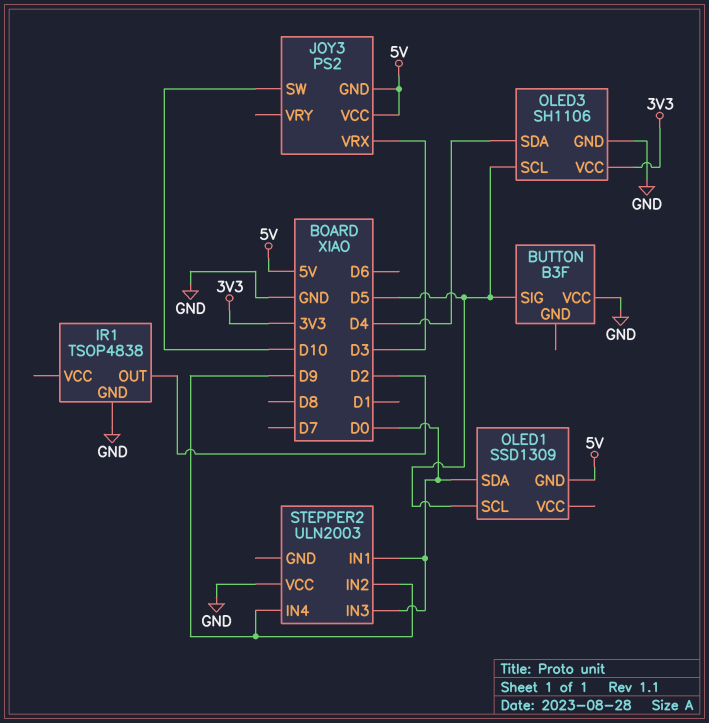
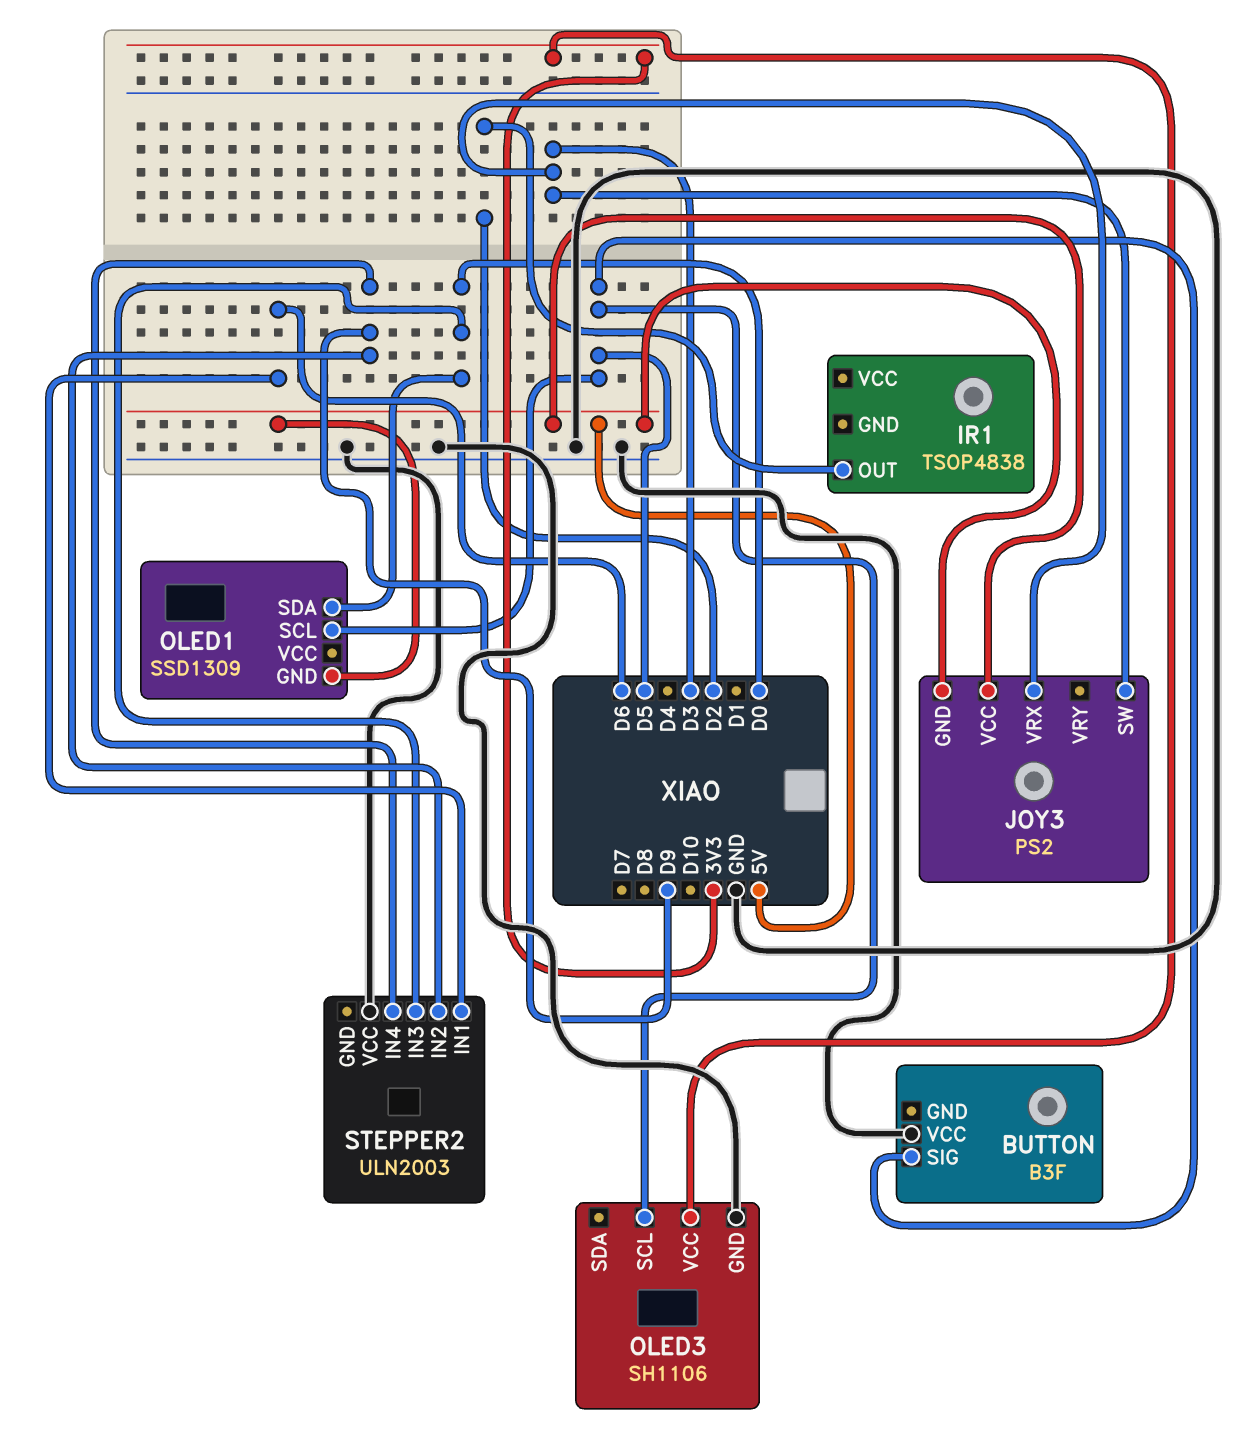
IR1 pin GND: GND -> none
JOY3 pin SW: D10 -> D3
OLED3 pin SDA: D4 -> none
STEPPER2 pin IN1: D0 -> D6

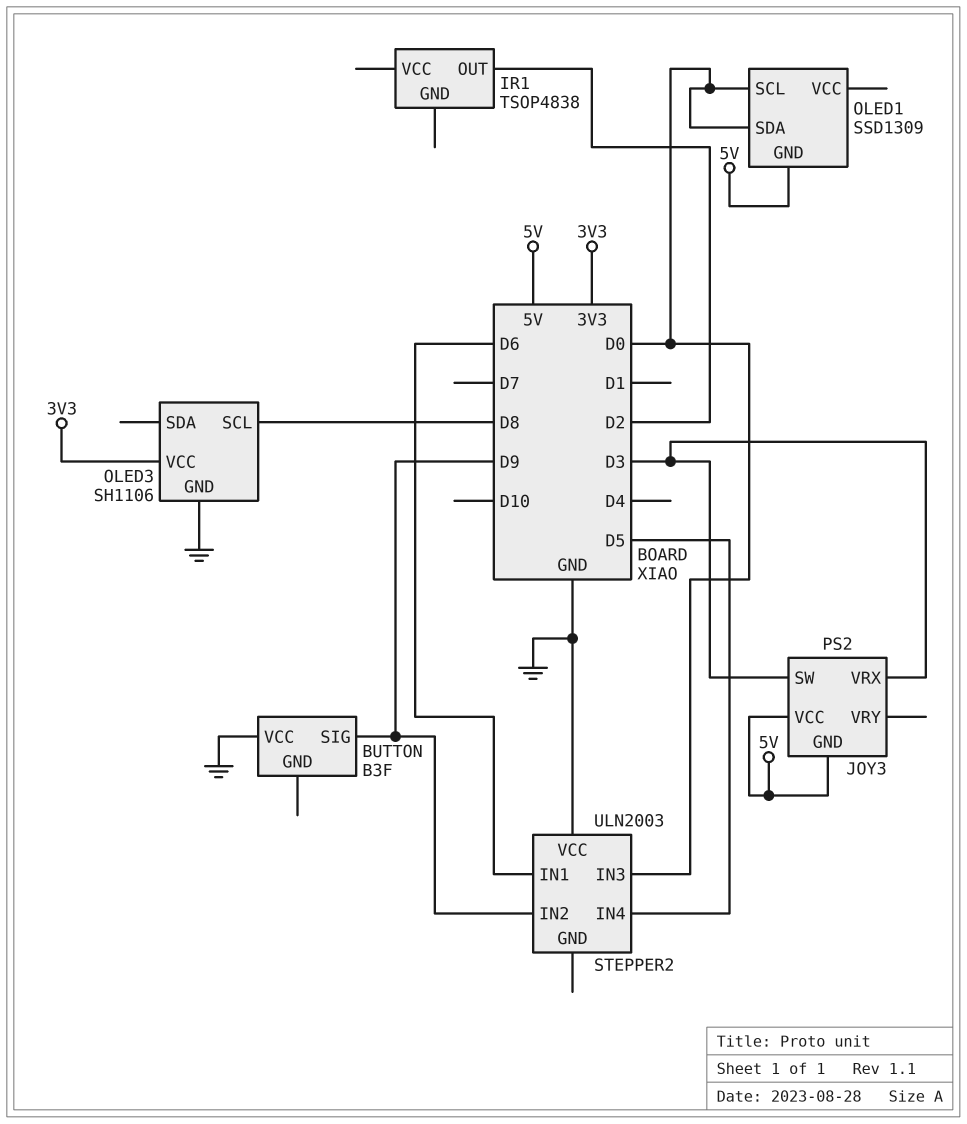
BUTTON pin SIG: D5 -> D9
OLED1 pin SCL: D5 -> D0
OLED3 pin SCL: D5 -> D8
STEPPER2 pin IN4: D9 -> D5

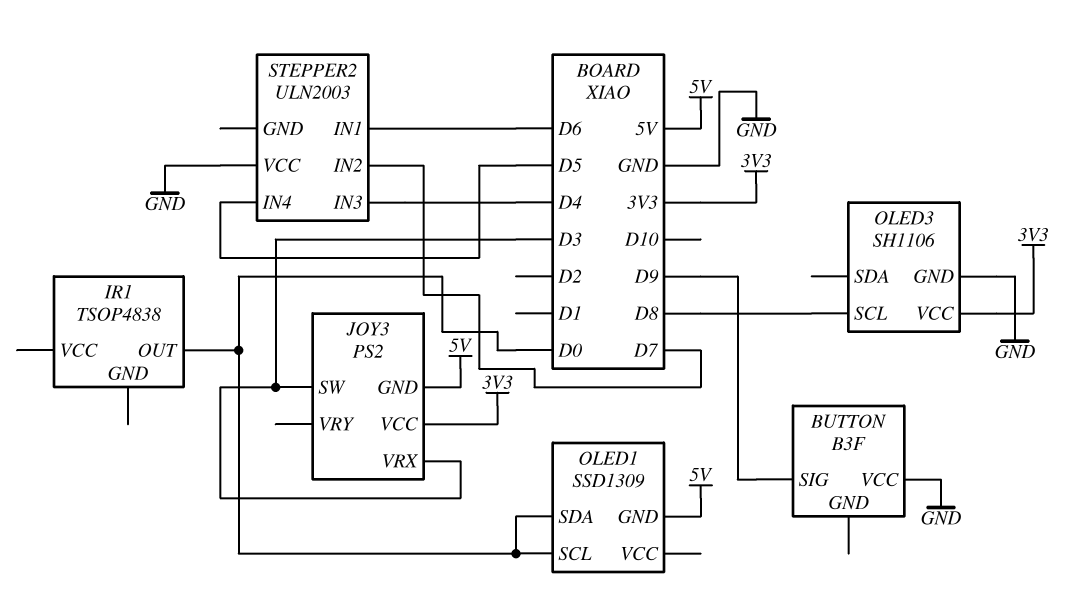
IR1 pin OUT: D2 -> D0
JOY3 pin VCC: 5V -> 3V3
STEPPER2 pin IN2: D9 -> D7
STEPPER2 pin IN3: D0 -> D4

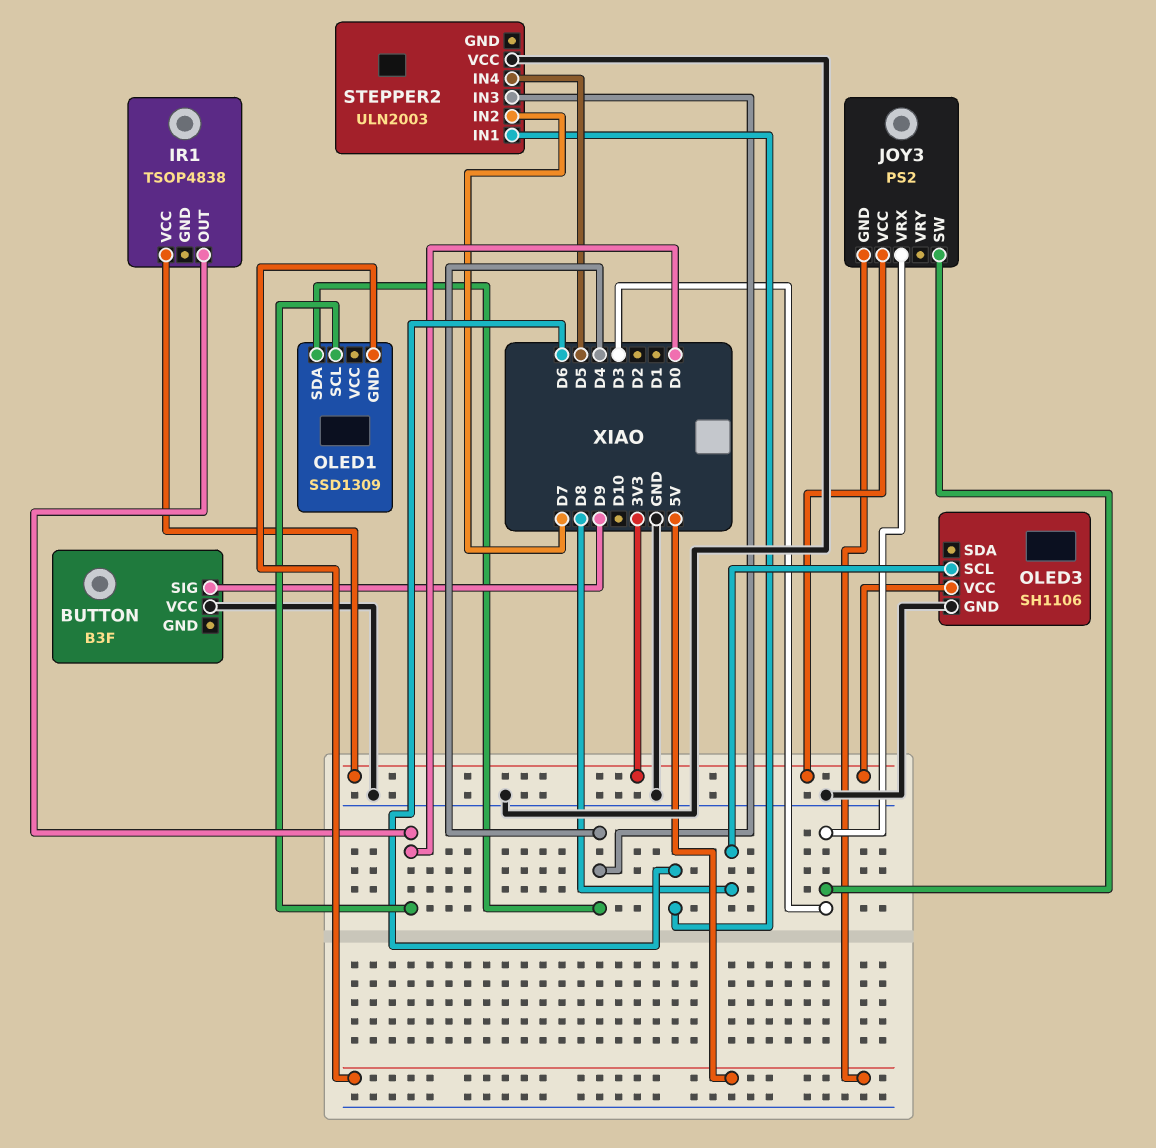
IR1 pin VCC: none -> 3V3
OLED1 pin SDA: D0 -> D4

